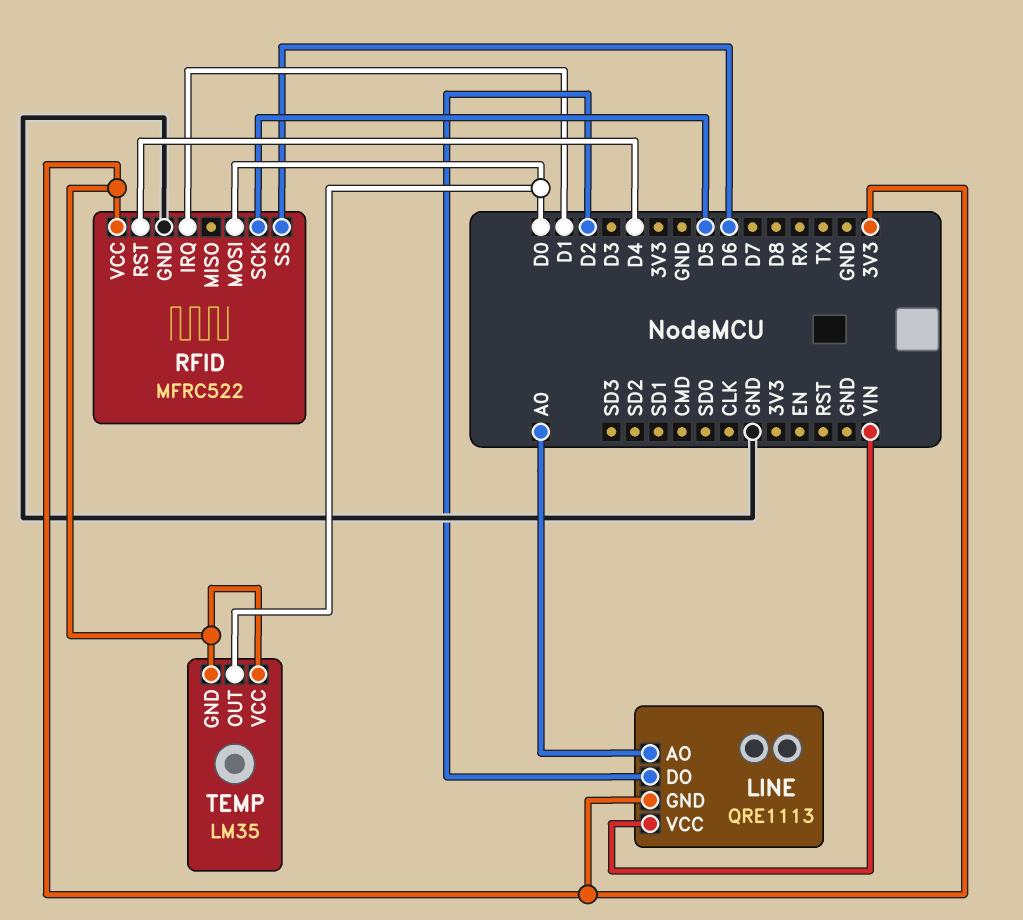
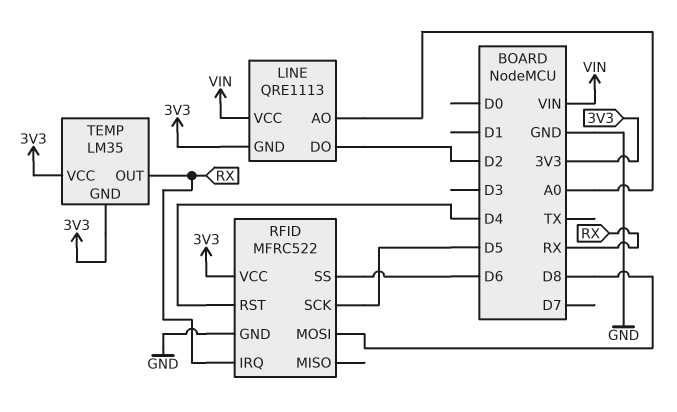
RFID pin IRQ: D1 -> RX
RFID pin MOSI: D0 -> D8
TEMP pin OUT: D0 -> RX

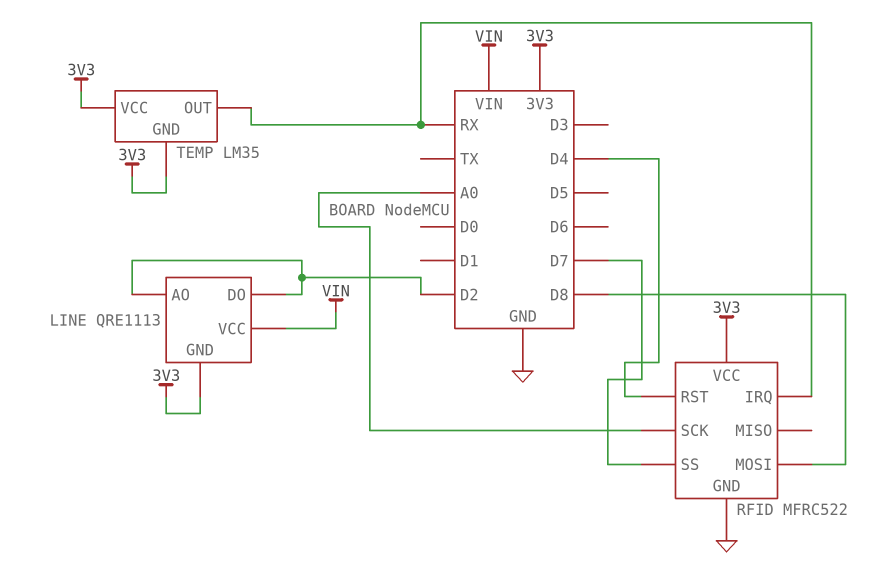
LINE pin AO: A0 -> D2
RFID pin SCK: D5 -> A0
RFID pin SS: D6 -> D7

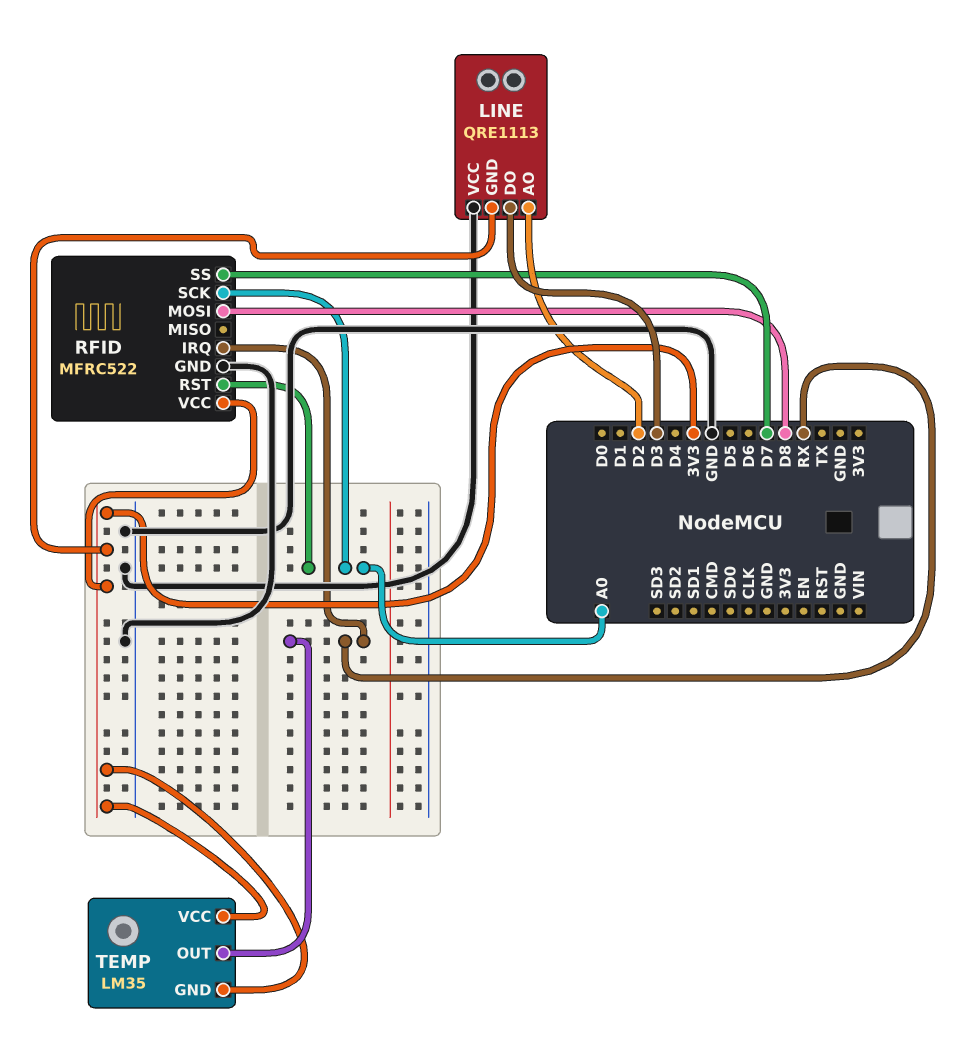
LINE pin DO: D2 -> D3
LINE pin VCC: VIN -> GND
RFID pin RST: D4 -> A0

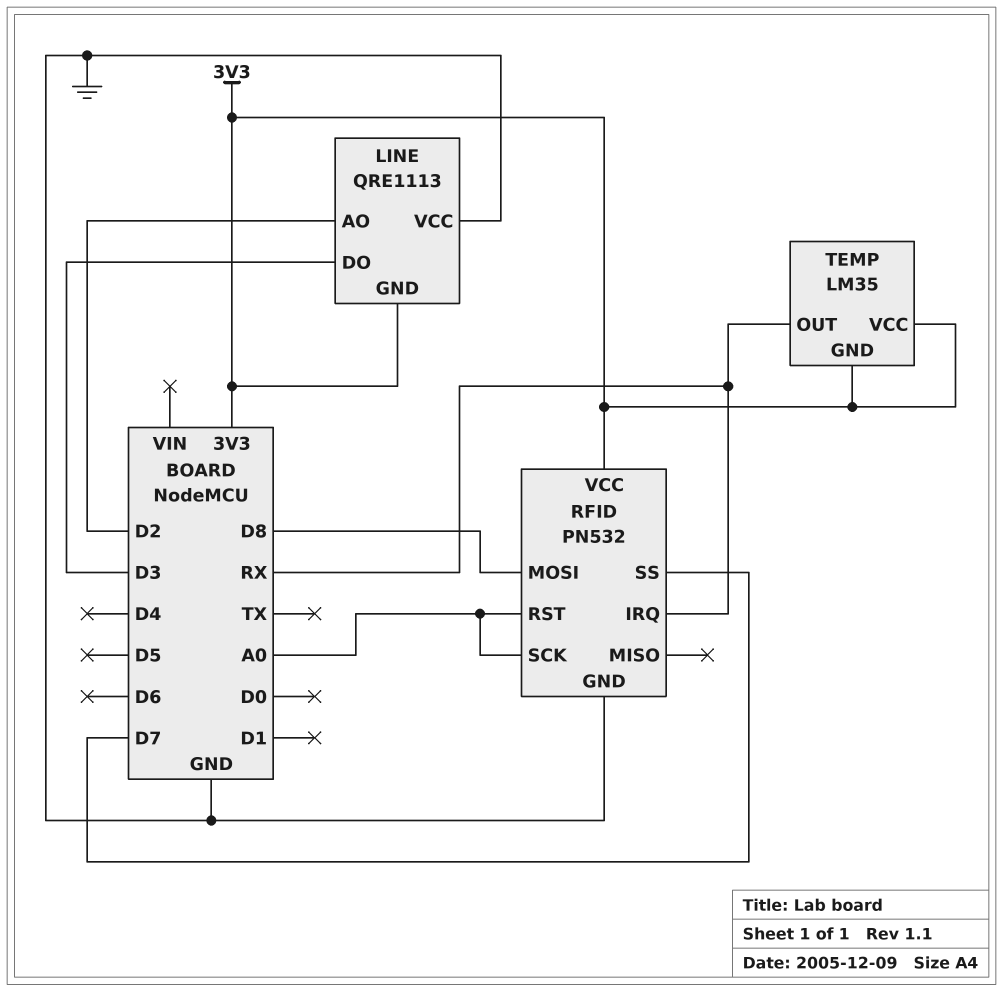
RFID: MFRC522 -> PN532

